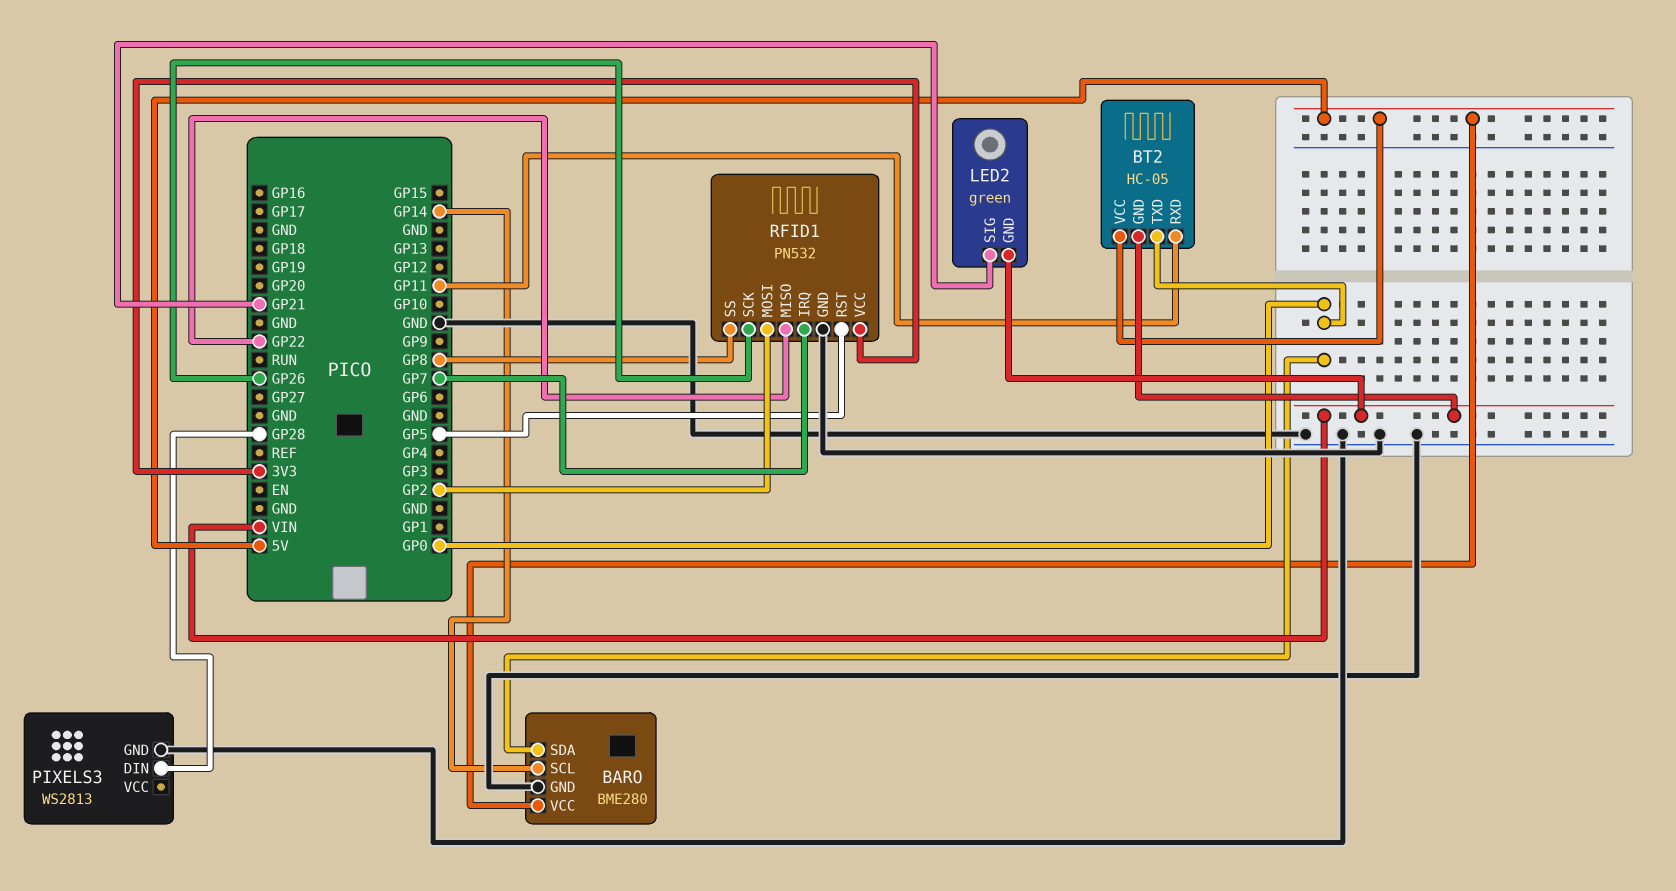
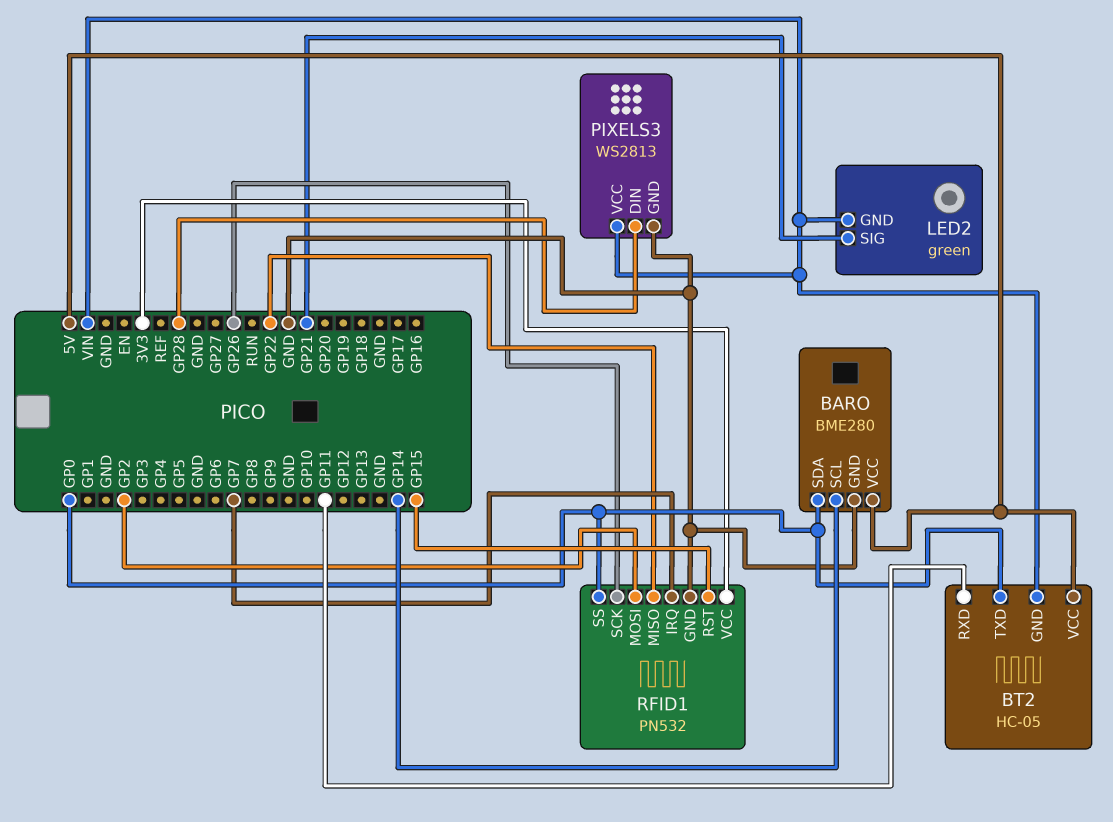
PIXELS3 pin VCC: none -> VIN
RFID1 pin RST: GP5 -> GP15
RFID1 pin SS: GP8 -> GP0

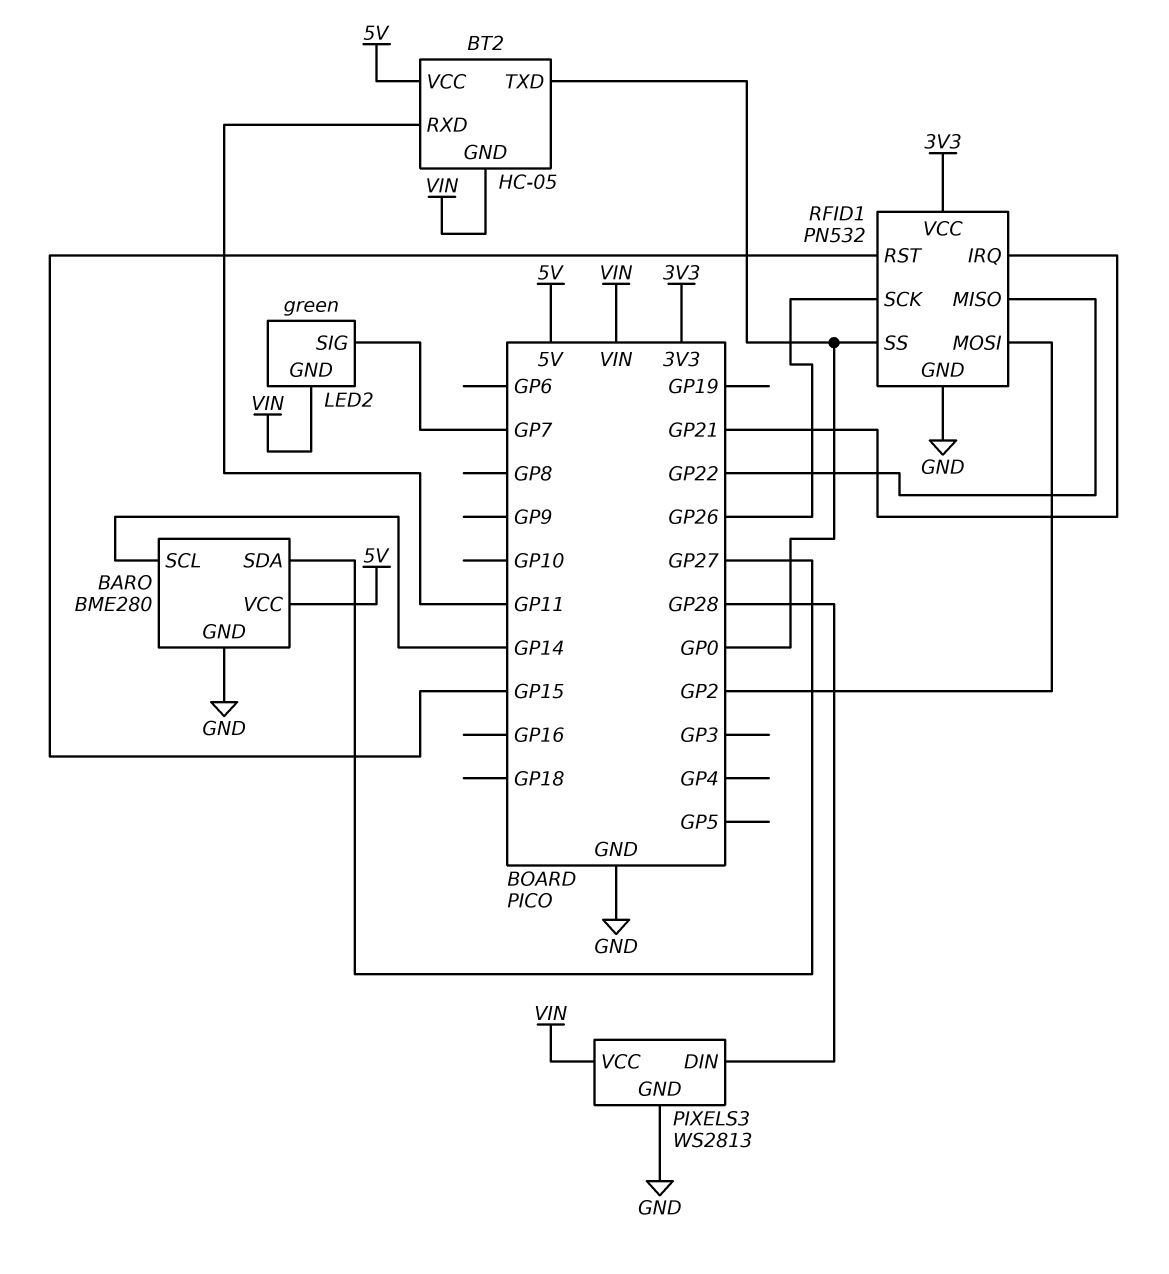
BARO pin SDA: GP0 -> GP27
LED2 pin SIG: GP21 -> GP7
RFID1 pin IRQ: GP7 -> GP21

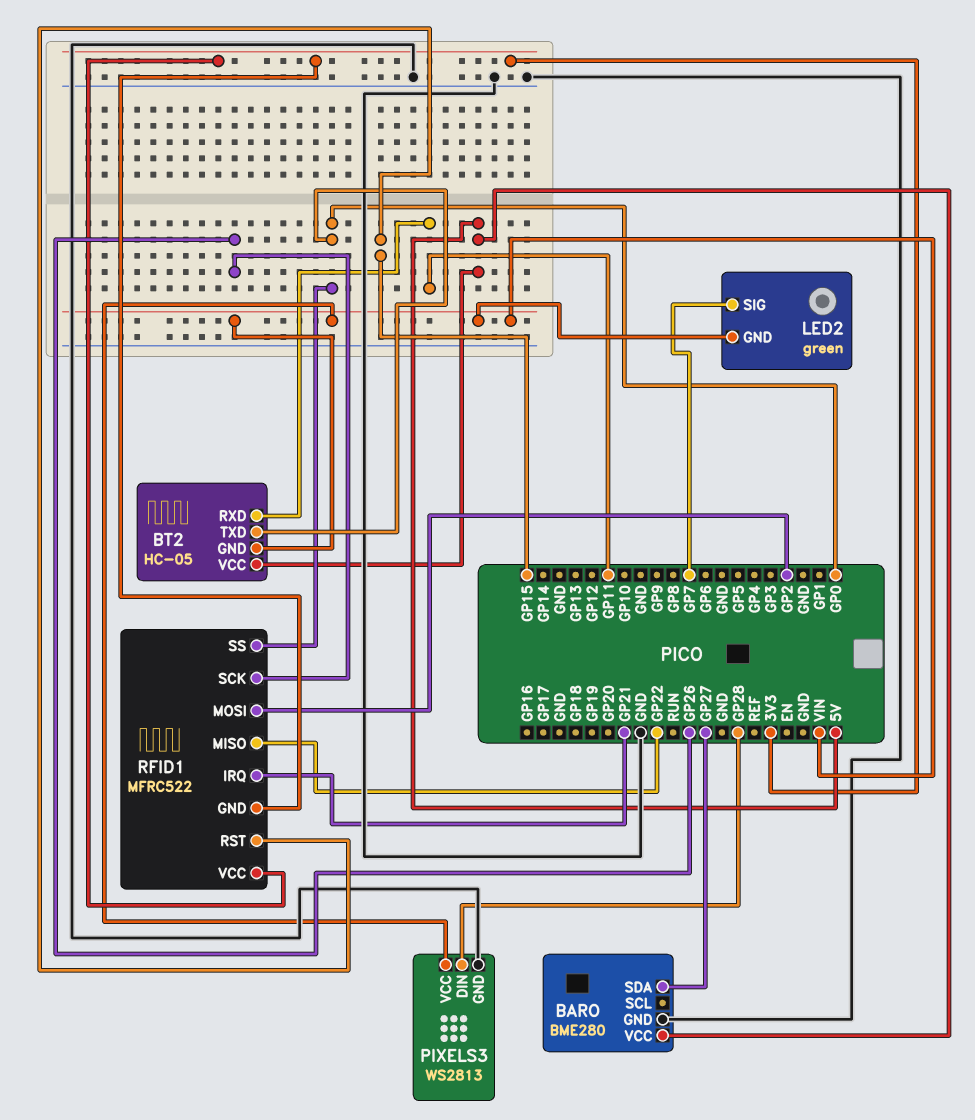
BARO pin SCL: GP14 -> none
RFID1: PN532 -> MFRC522
RFID1 pin GND: GND -> 3V3

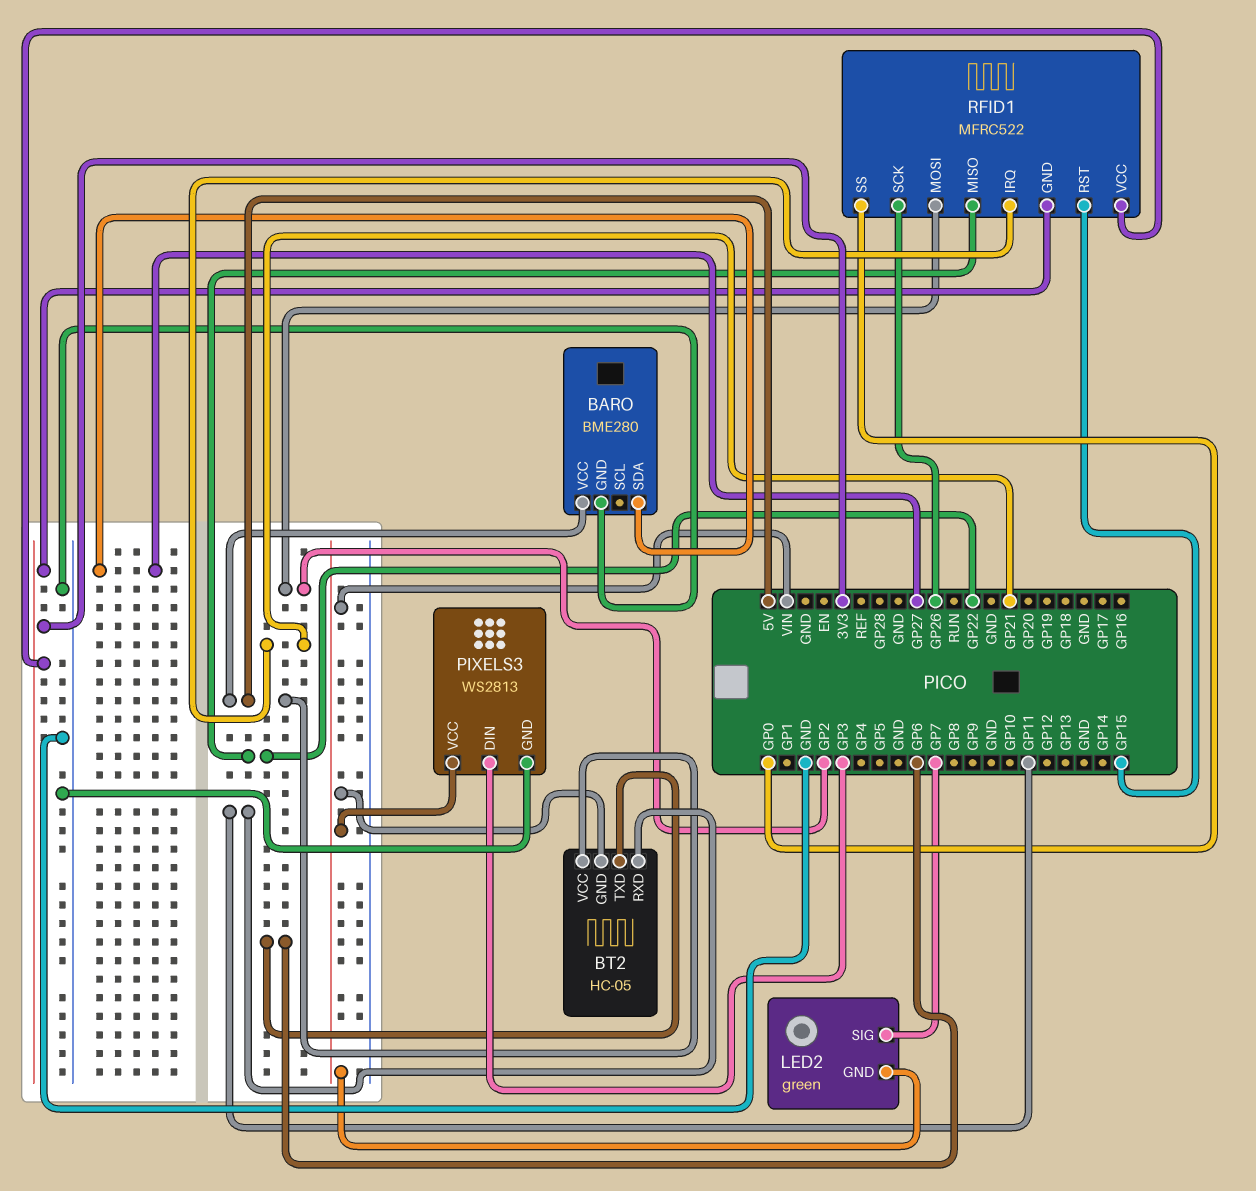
BT2 pin TXD: GP0 -> GP6
PIXELS3 pin DIN: GP28 -> GP3

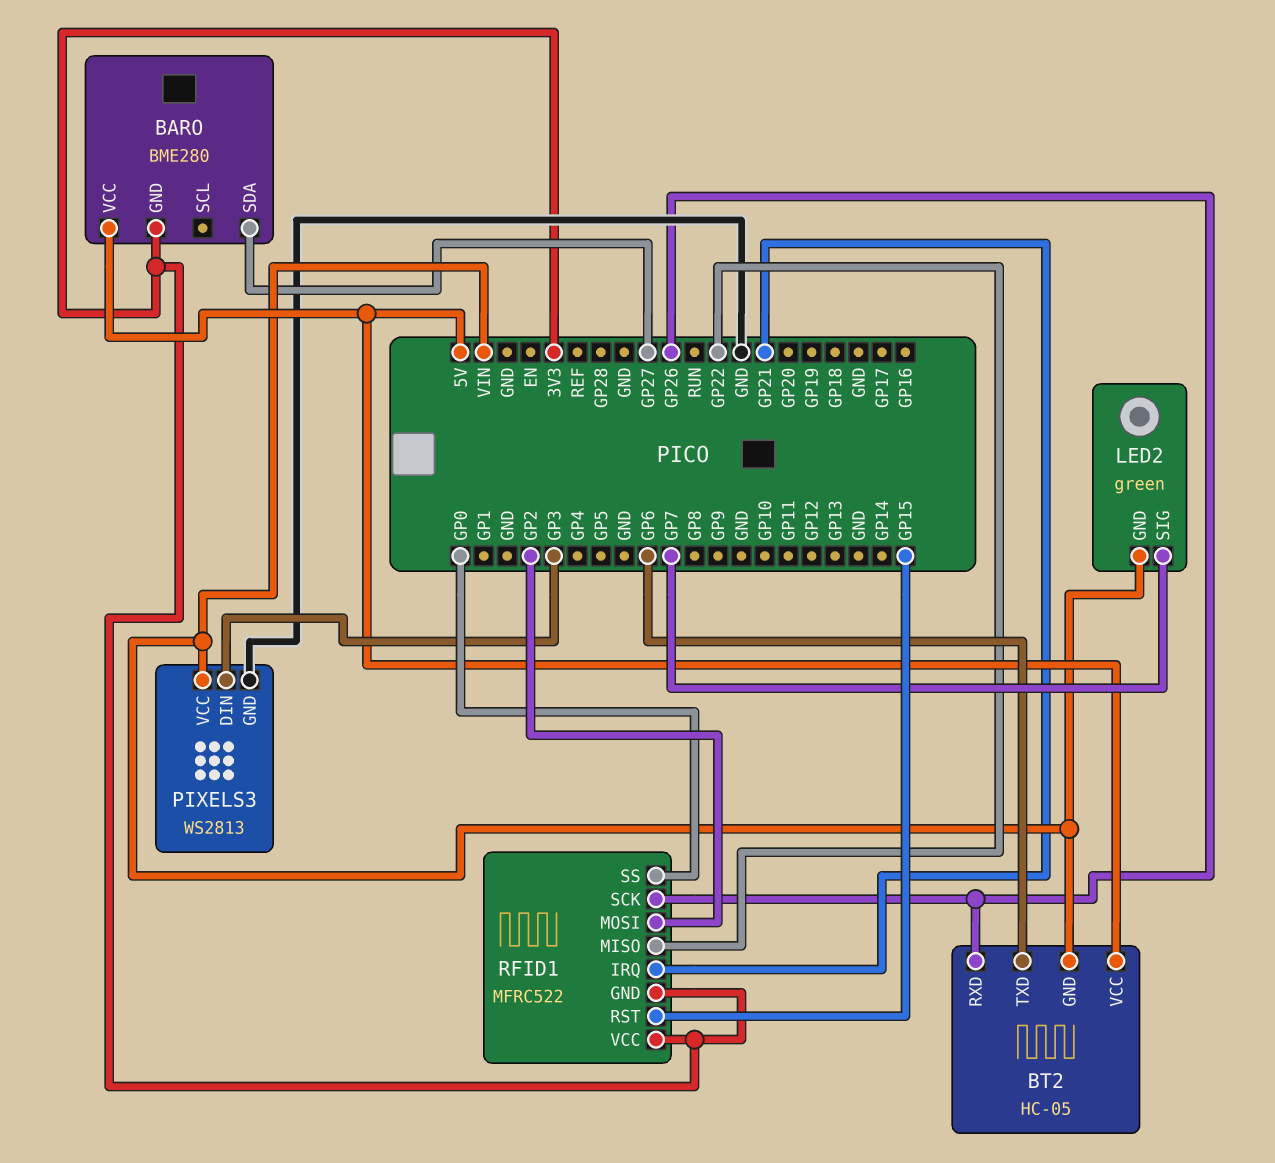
BARO pin GND: GND -> 3V3
BT2 pin RXD: GP11 -> GP26

